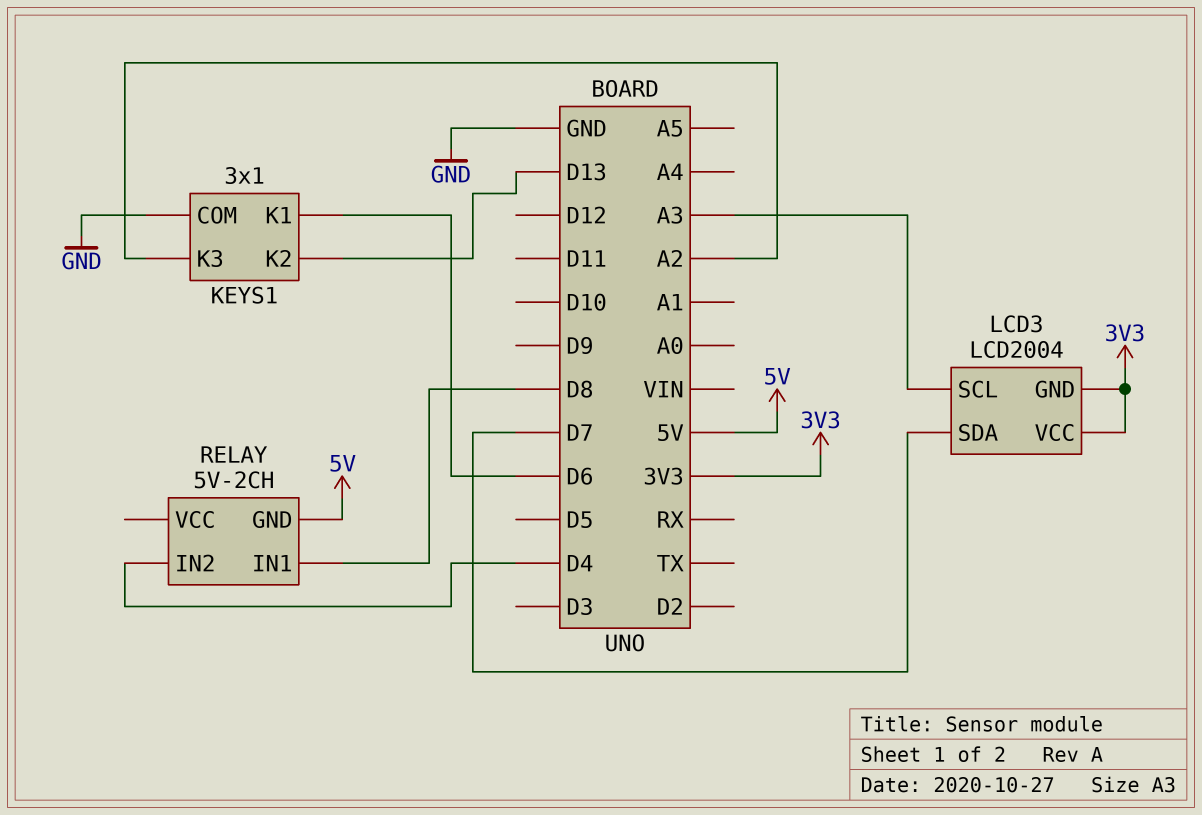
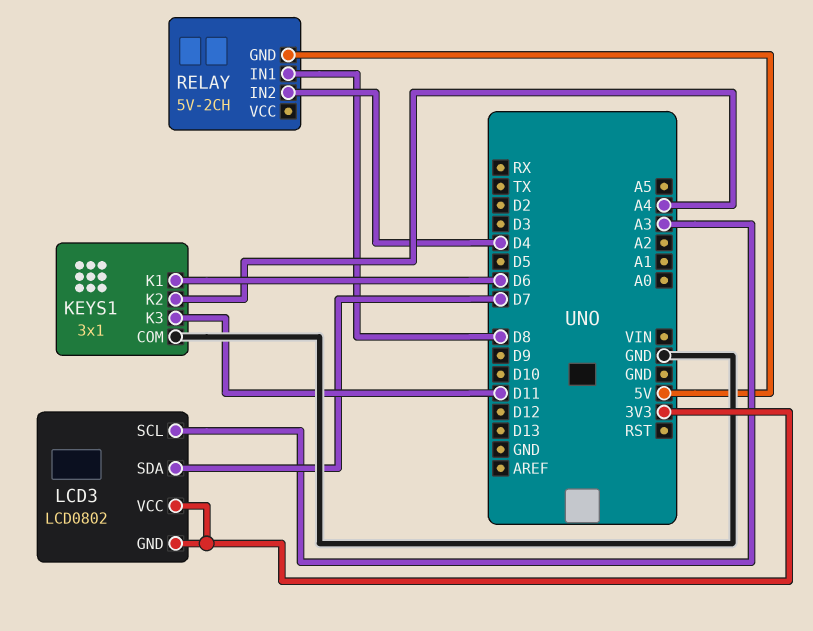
KEYS1 pin K2: D13 -> A4
KEYS1 pin K3: A2 -> D11
LCD3: LCD2004 -> LCD0802

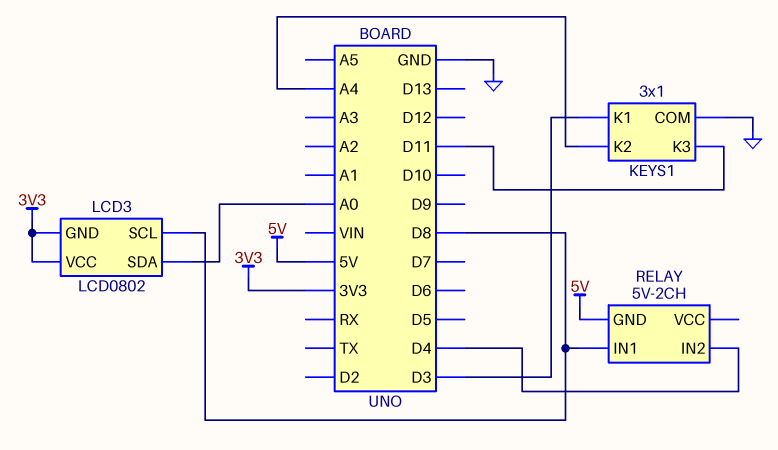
KEYS1 pin K1: D6 -> D3
LCD3 pin SCL: A3 -> D8
LCD3 pin SDA: D7 -> A0

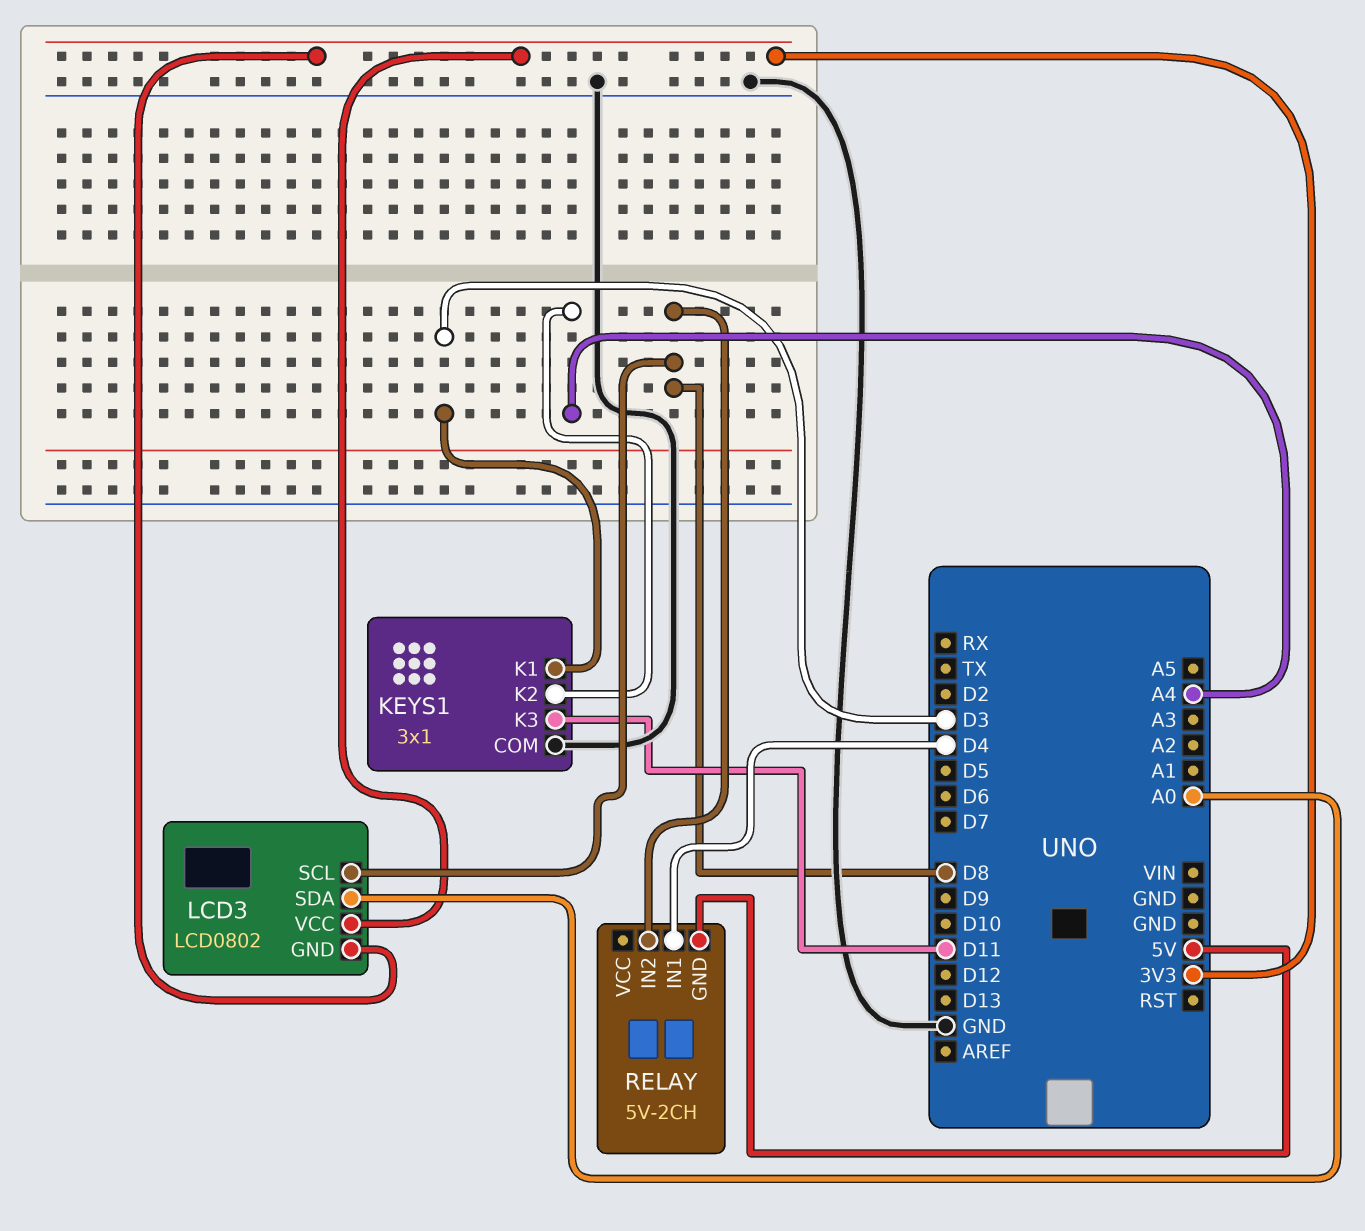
RELAY pin IN1: D8 -> D4
RELAY pin IN2: D4 -> D8

